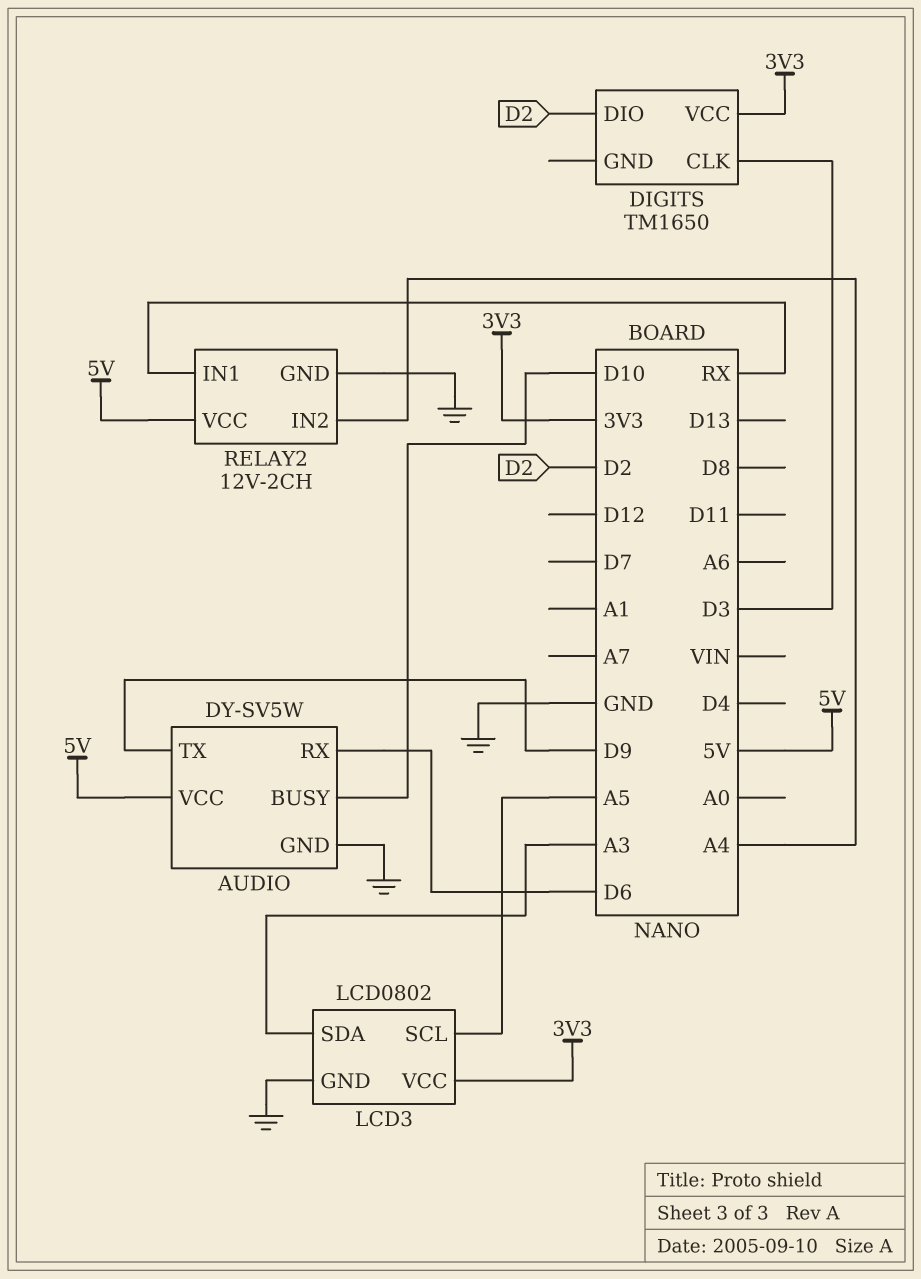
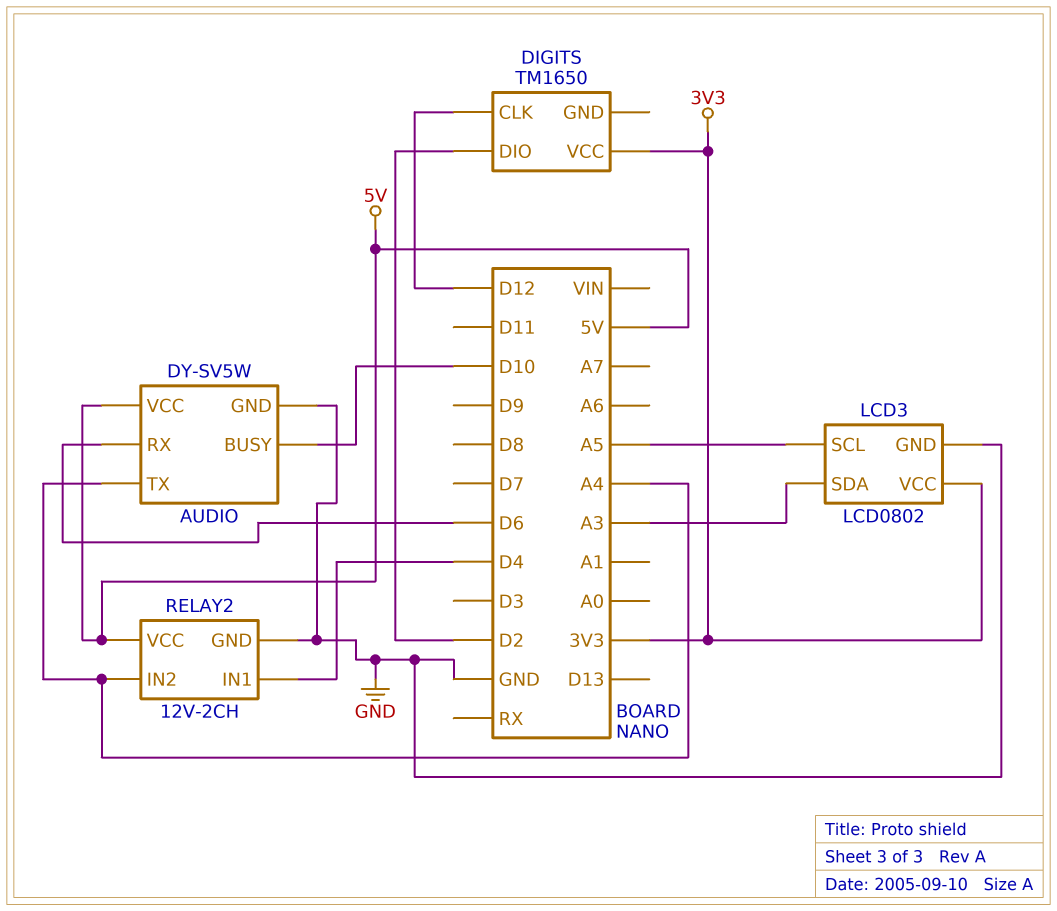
AUDIO pin TX: D9 -> A4
DIGITS pin CLK: D3 -> D12
RELAY2 pin IN1: RX -> D4

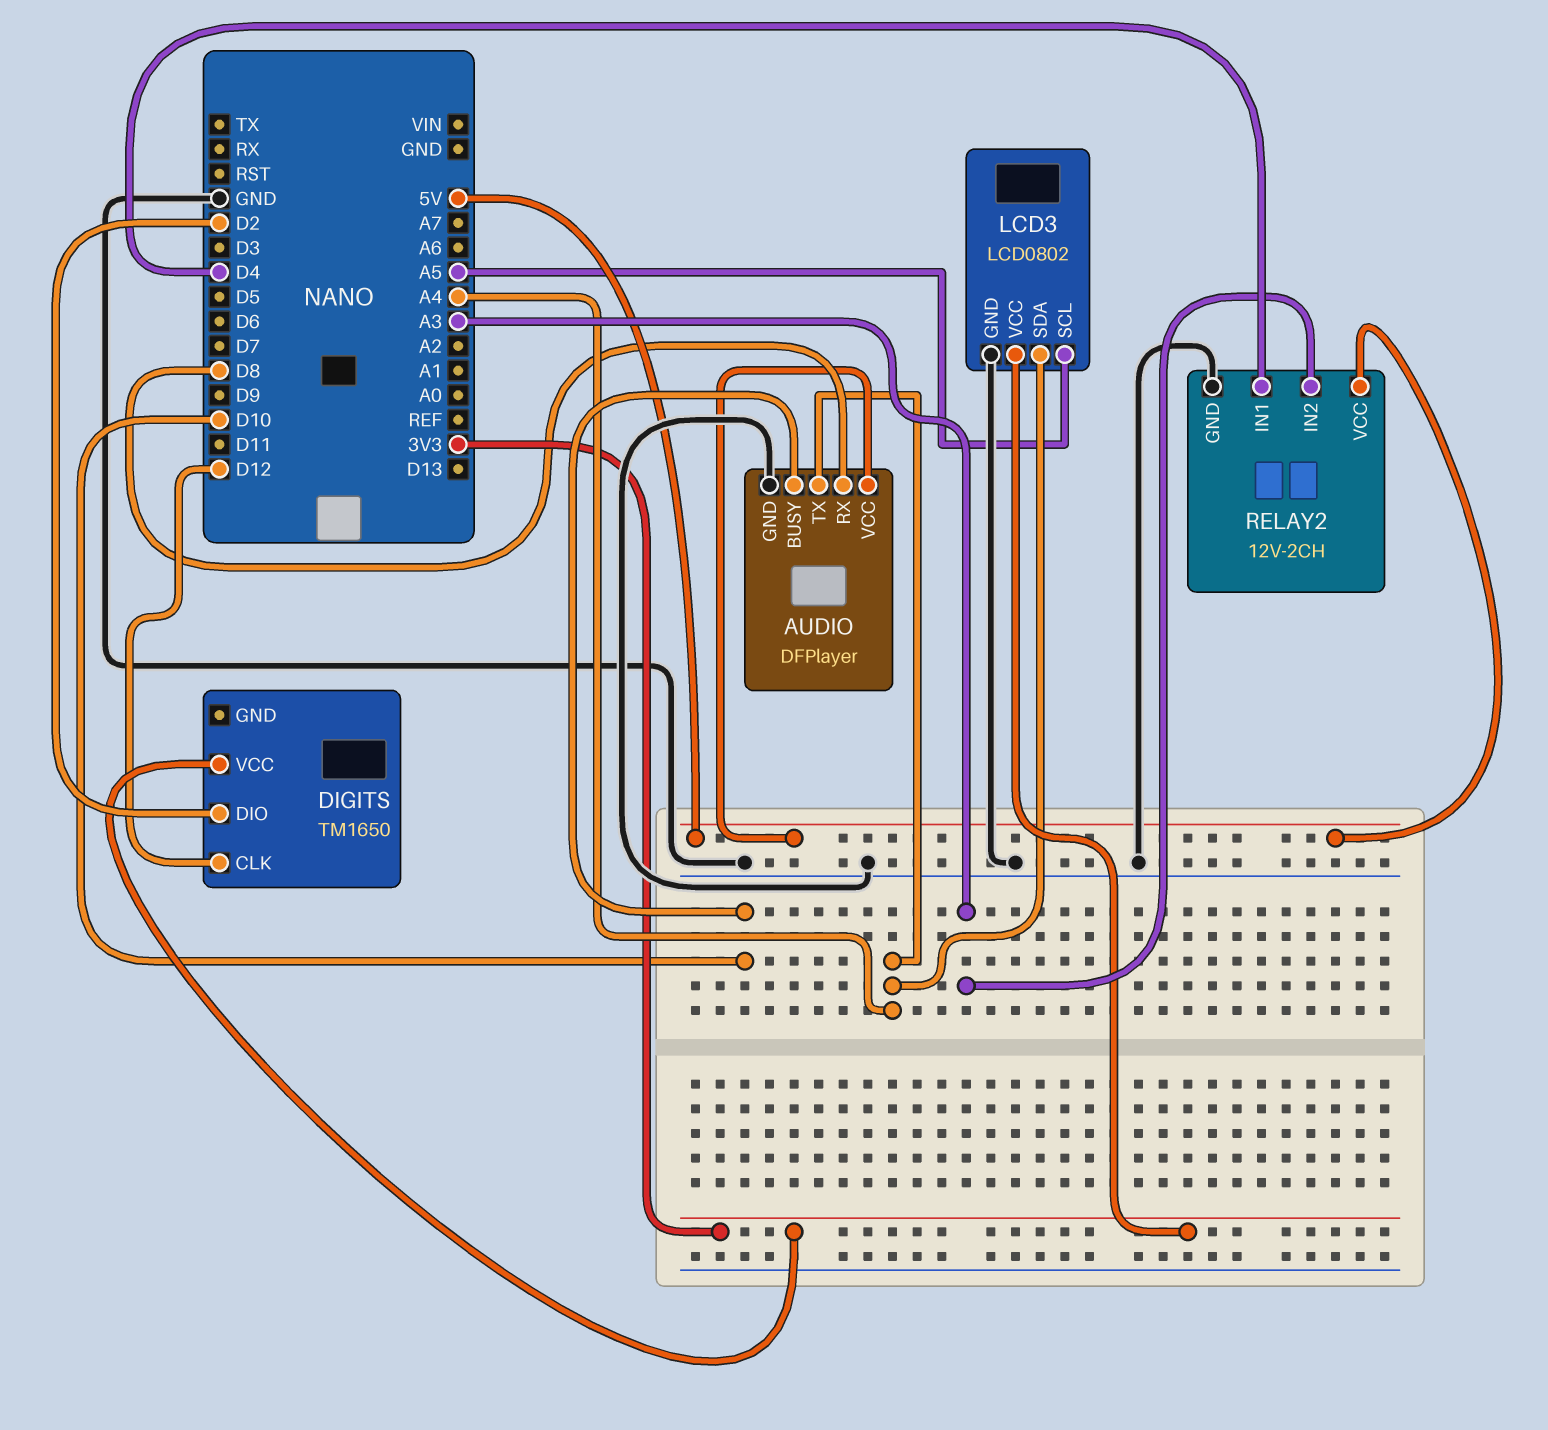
AUDIO: DY-SV5W -> DFPlayer
AUDIO pin RX: D6 -> D8
LCD3 pin SDA: A3 -> A4
RELAY2 pin IN2: A4 -> A3

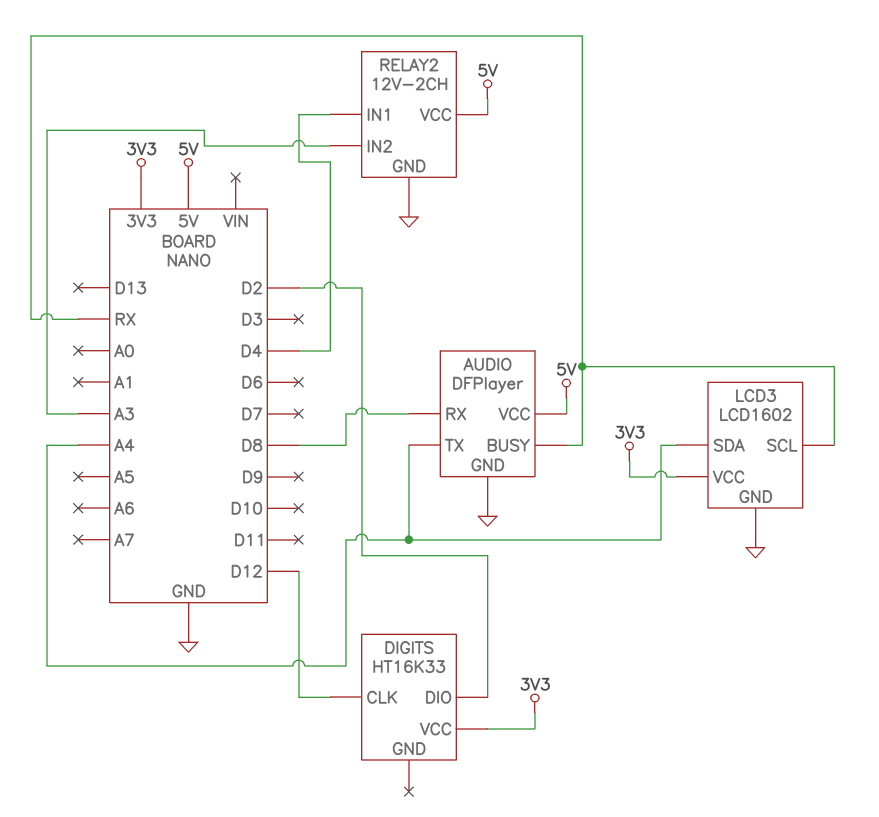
AUDIO pin BUSY: D10 -> RX
DIGITS: TM1650 -> HT16K33
LCD3: LCD0802 -> LCD1602
LCD3 pin SCL: A5 -> RX

